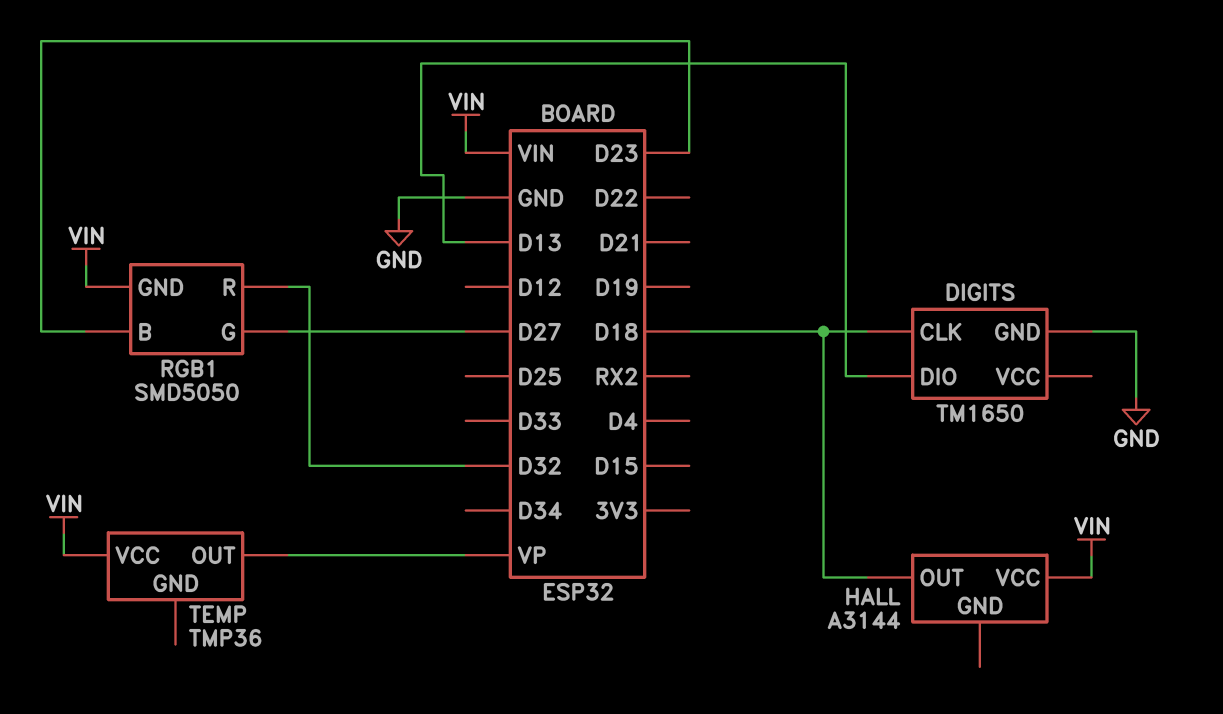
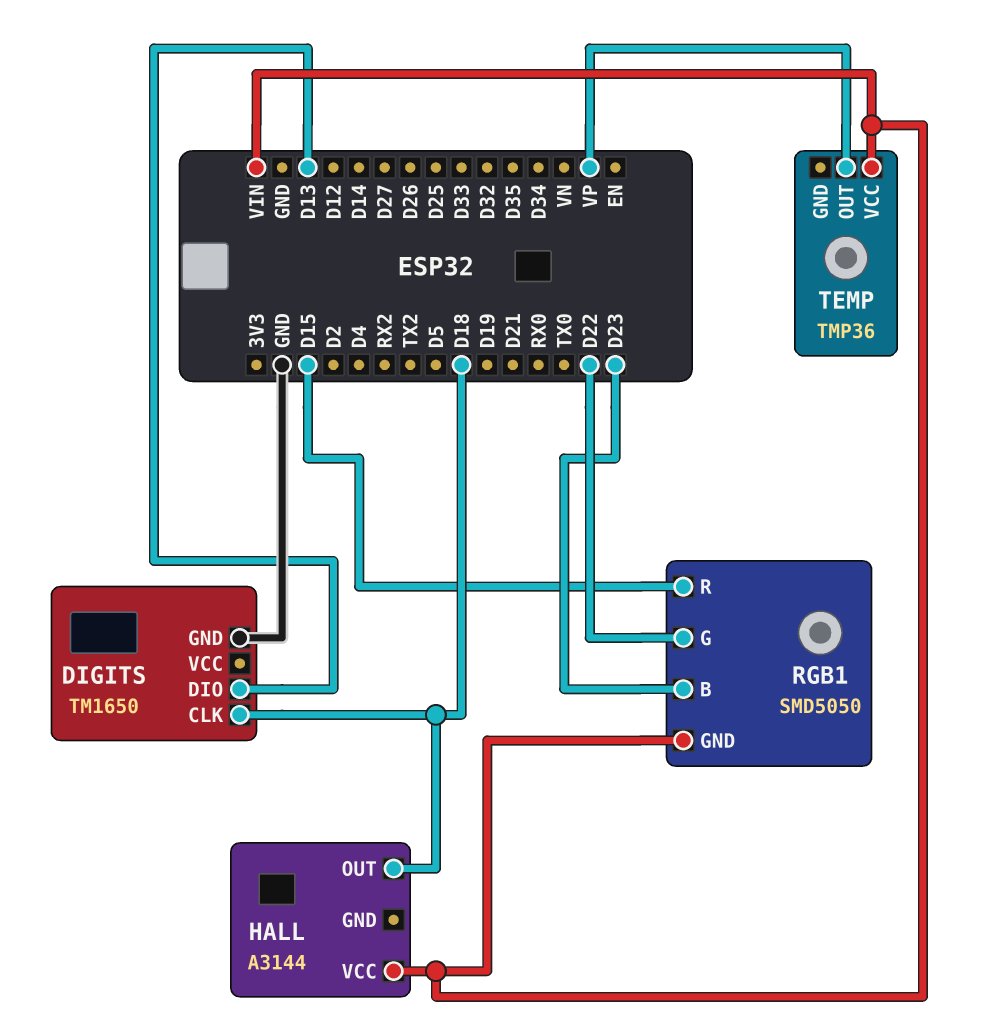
RGB1 pin G: D27 -> D22
RGB1 pin R: D32 -> D15

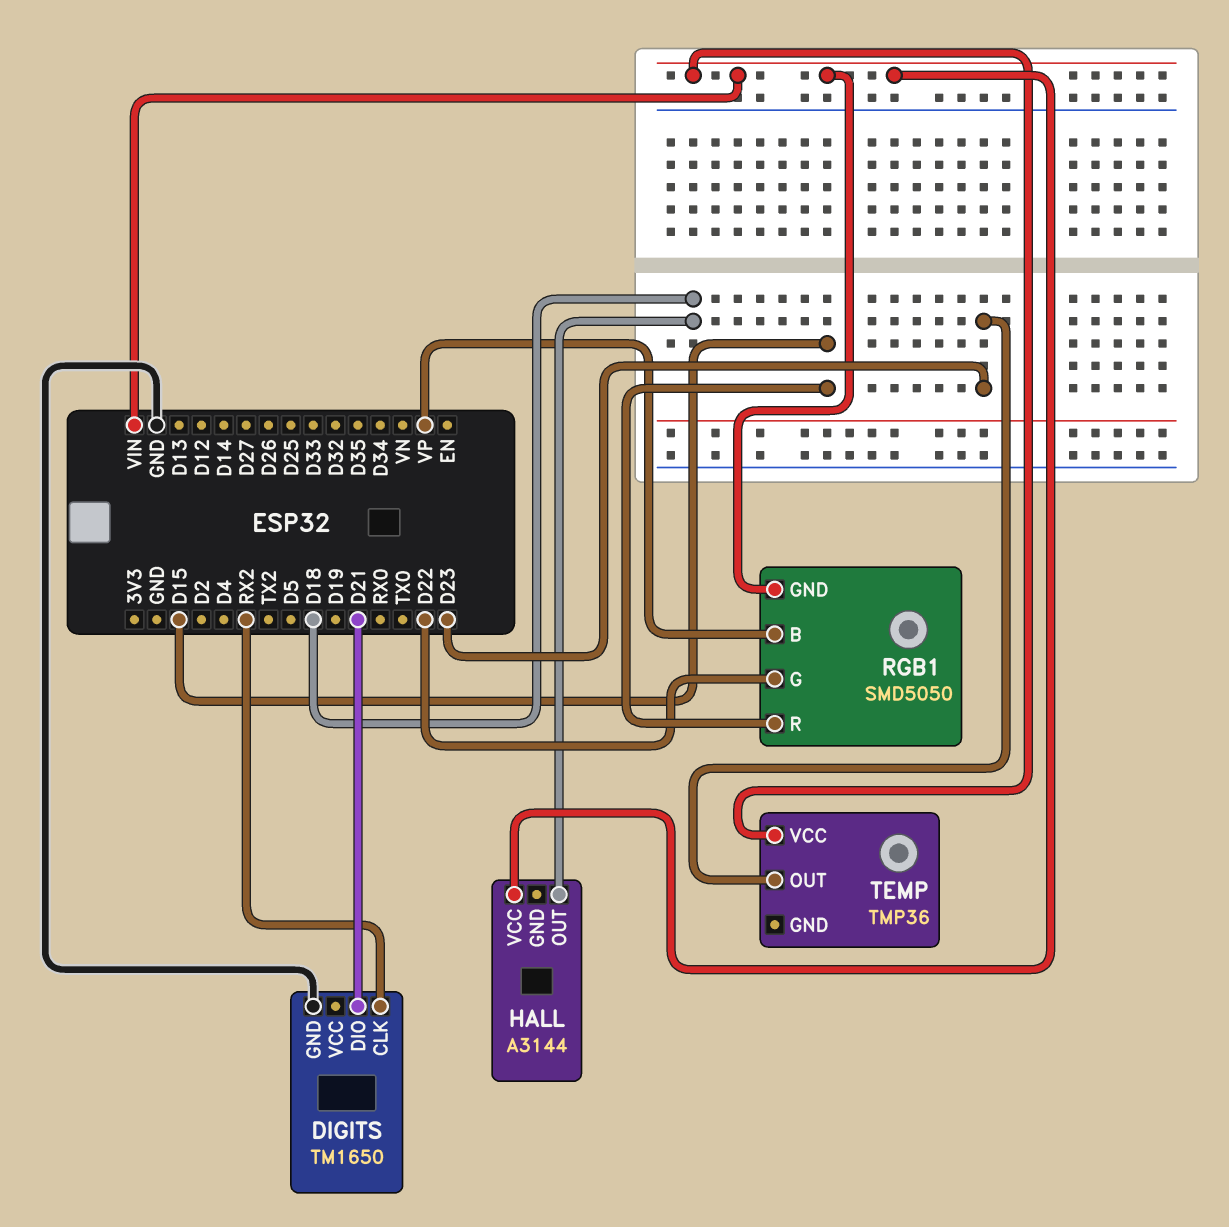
DIGITS pin CLK: D18 -> RX2
DIGITS pin DIO: D13 -> D21
RGB1 pin B: D23 -> VP
TEMP pin OUT: VP -> D23

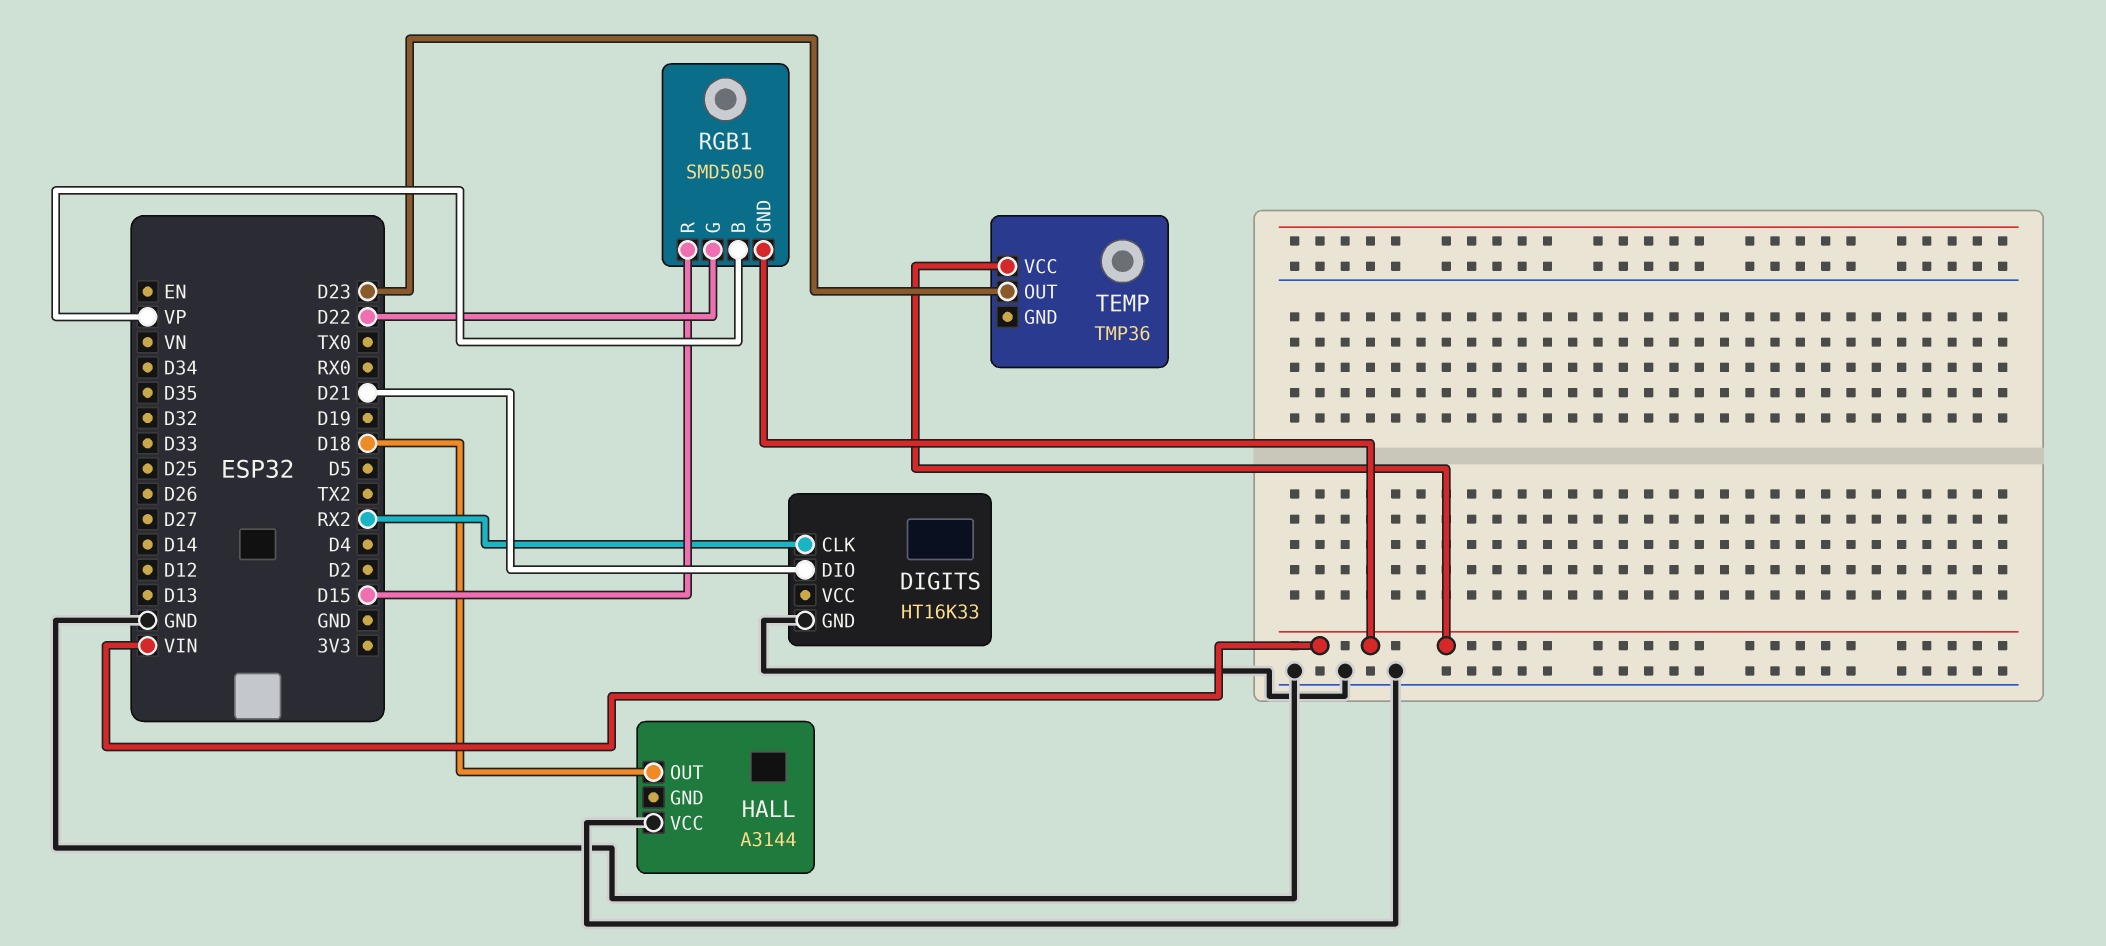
DIGITS: TM1650 -> HT16K33
HALL pin VCC: VIN -> GND

